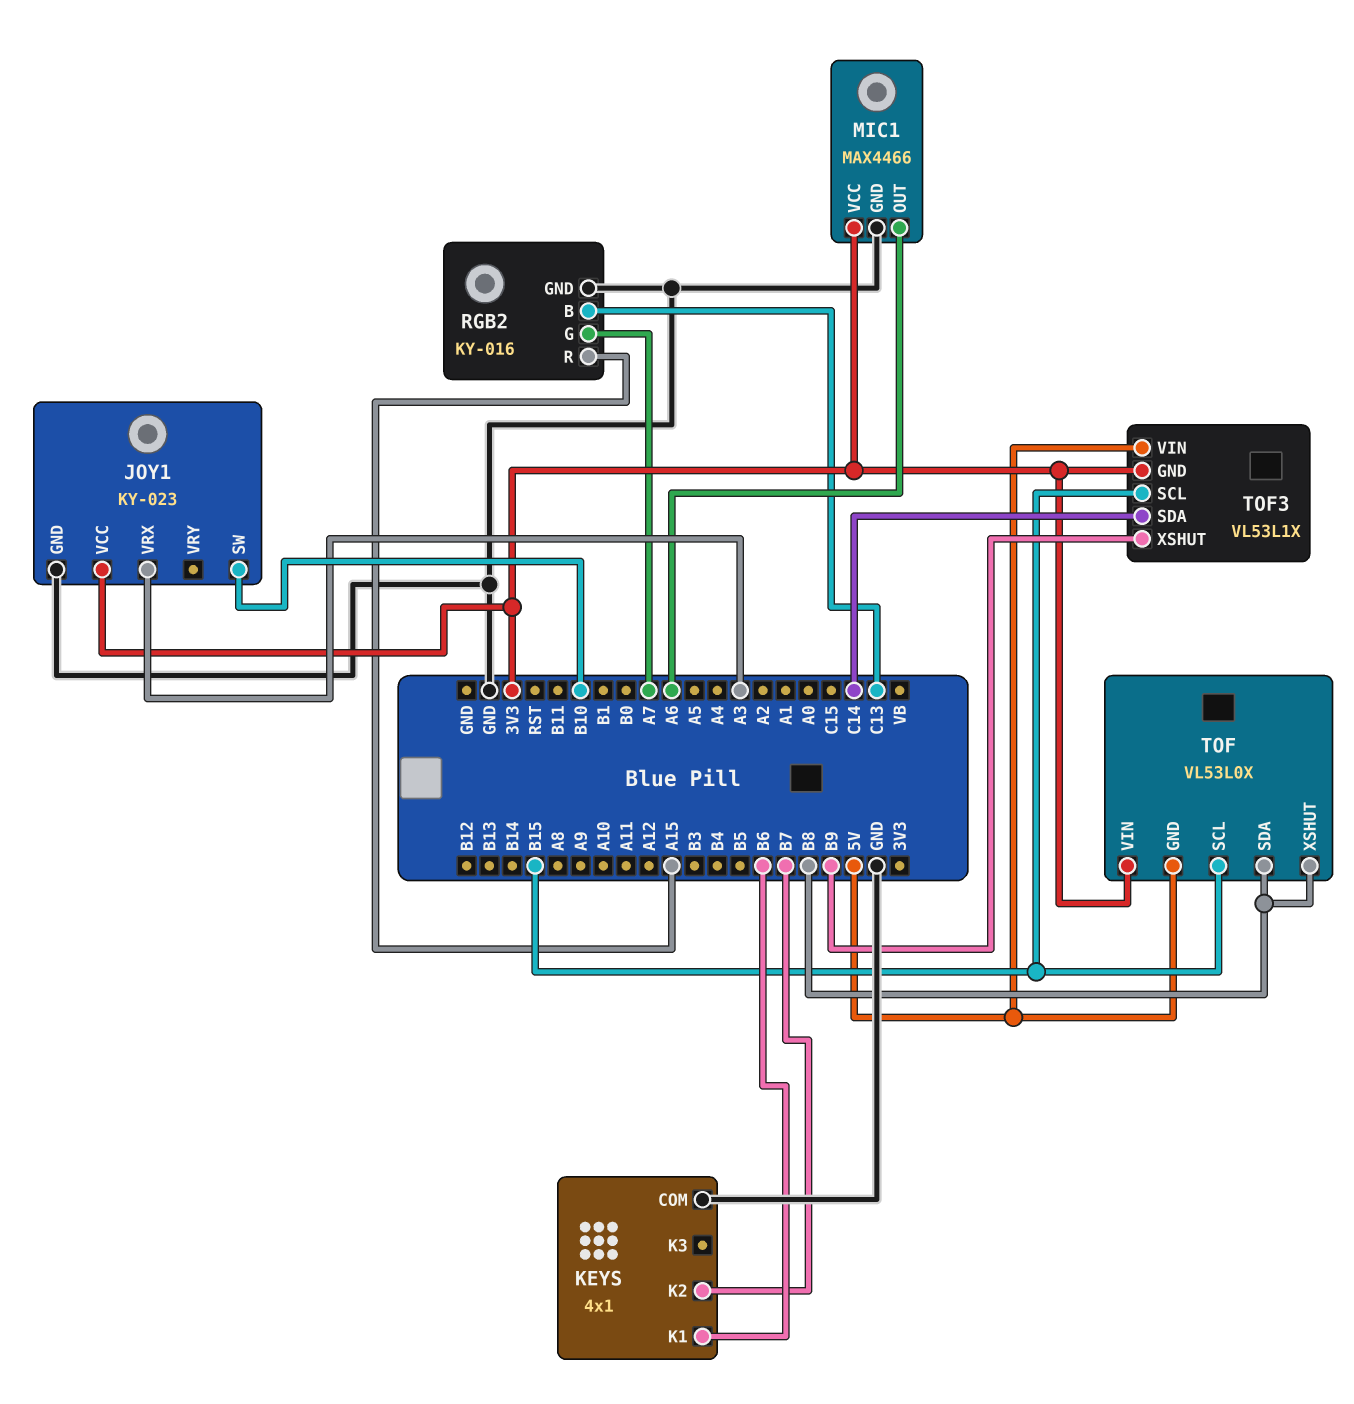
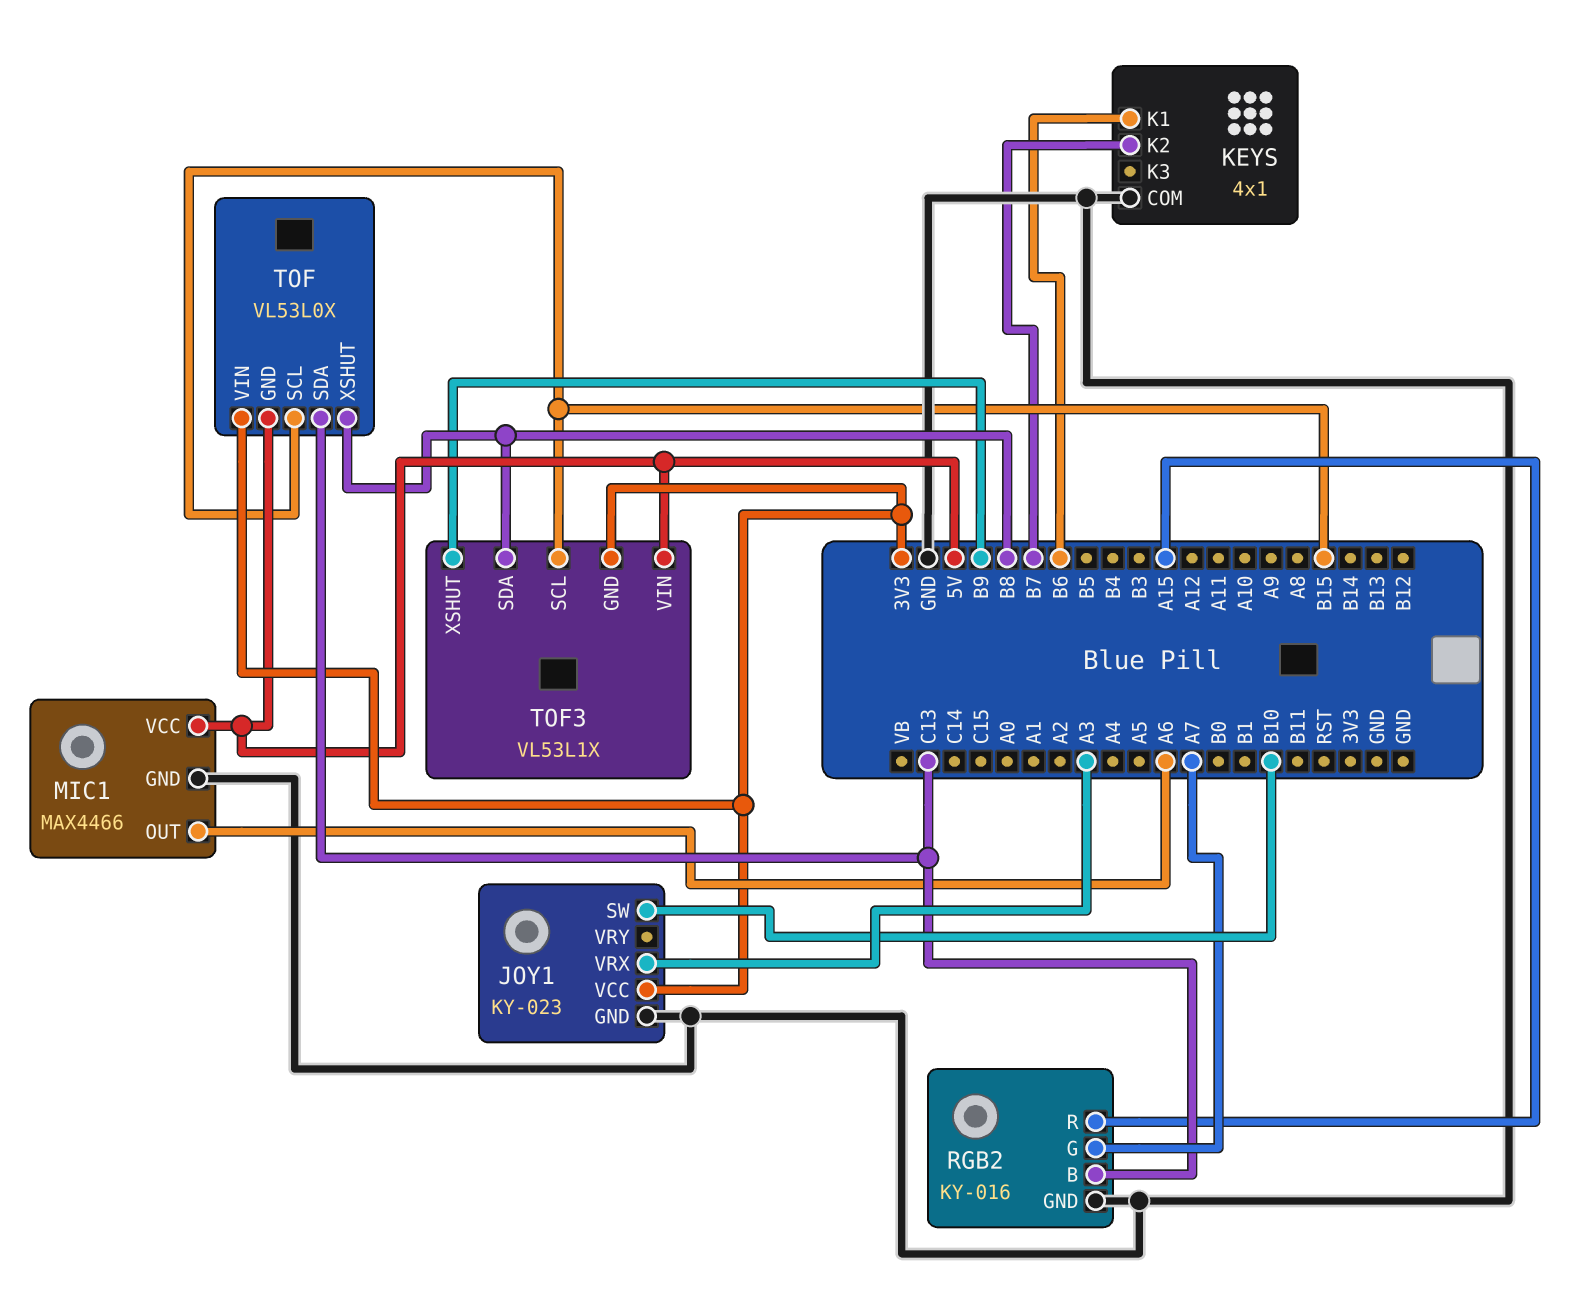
MIC1 pin VCC: 3V3 -> 5V
TOF pin SDA: B8 -> C13
TOF3 pin SDA: C14 -> B8

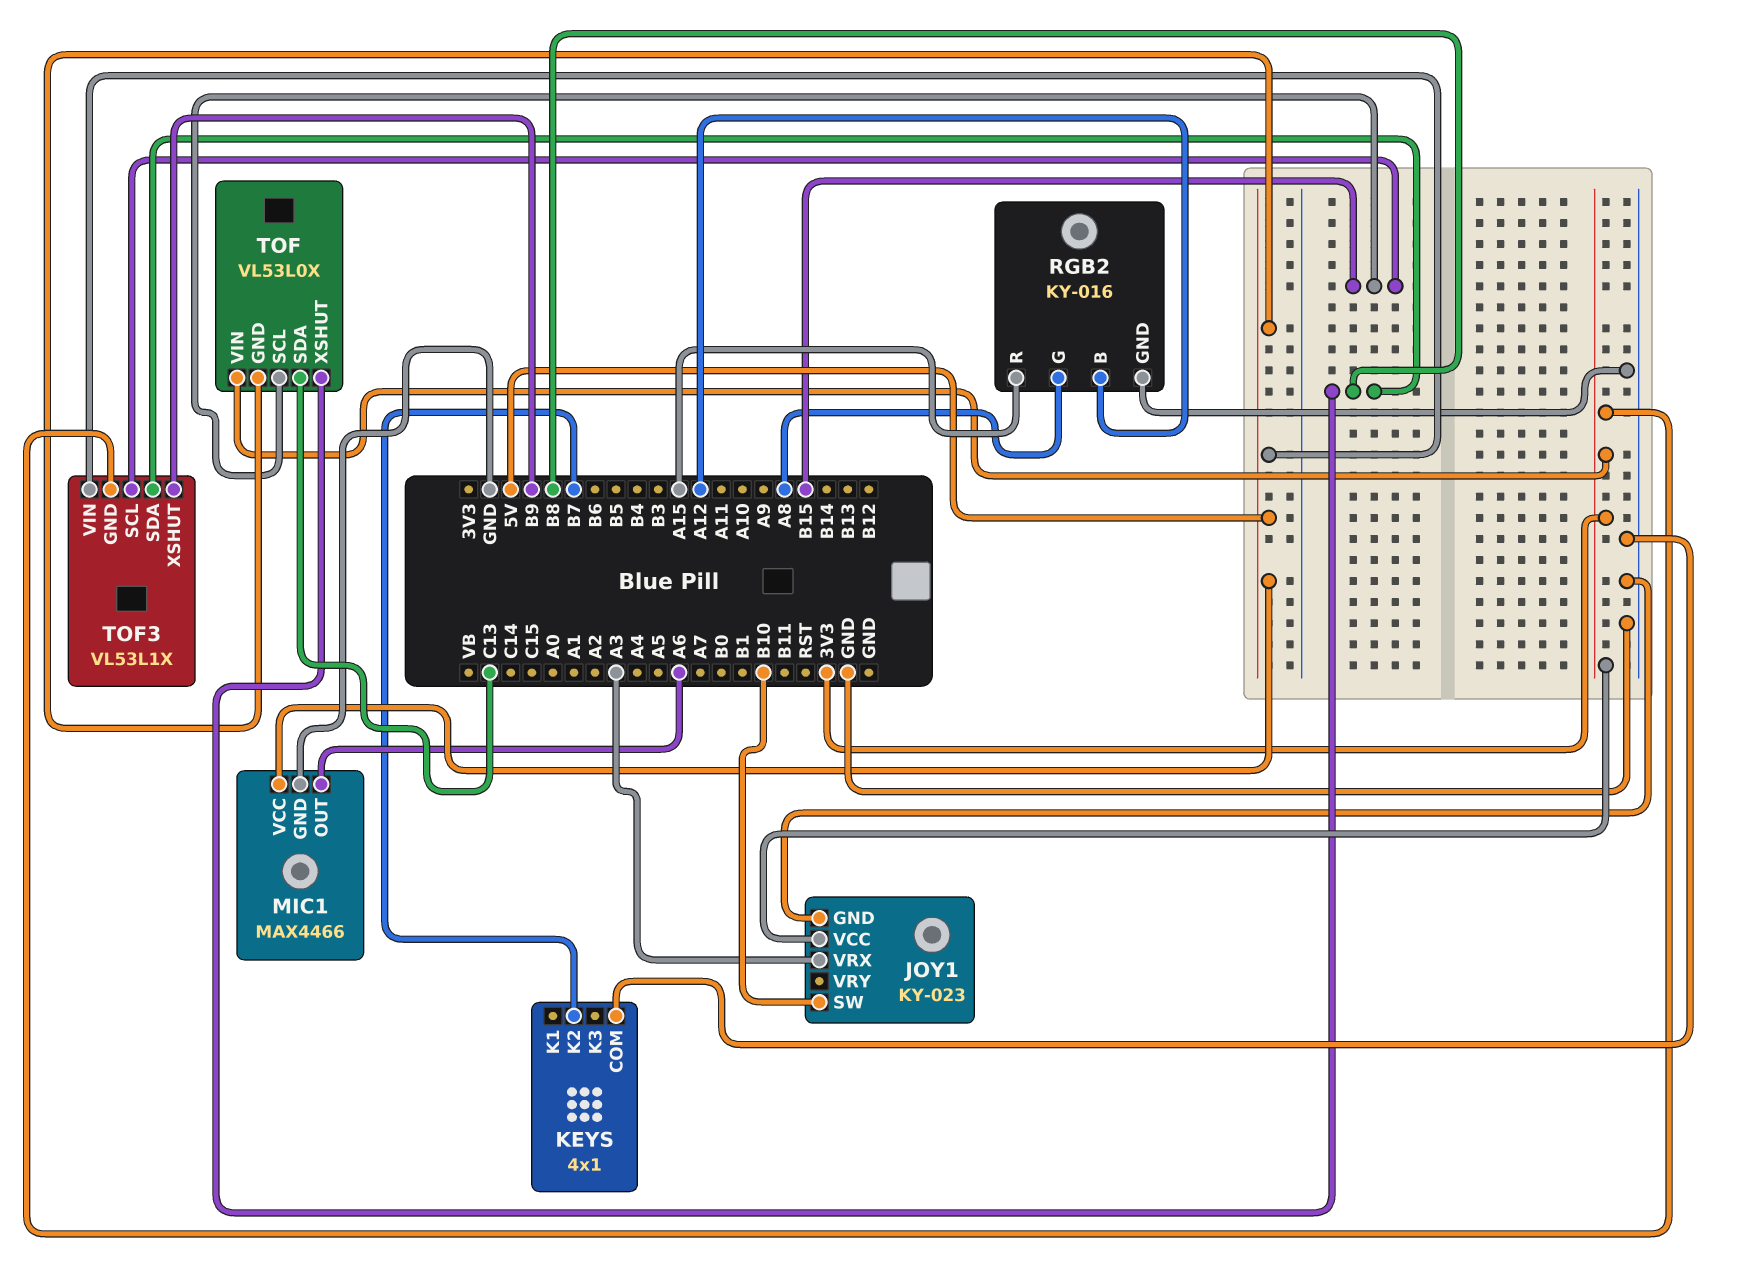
KEYS pin K1: B6 -> none
RGB2 pin B: C13 -> A12
RGB2 pin G: A7 -> A8

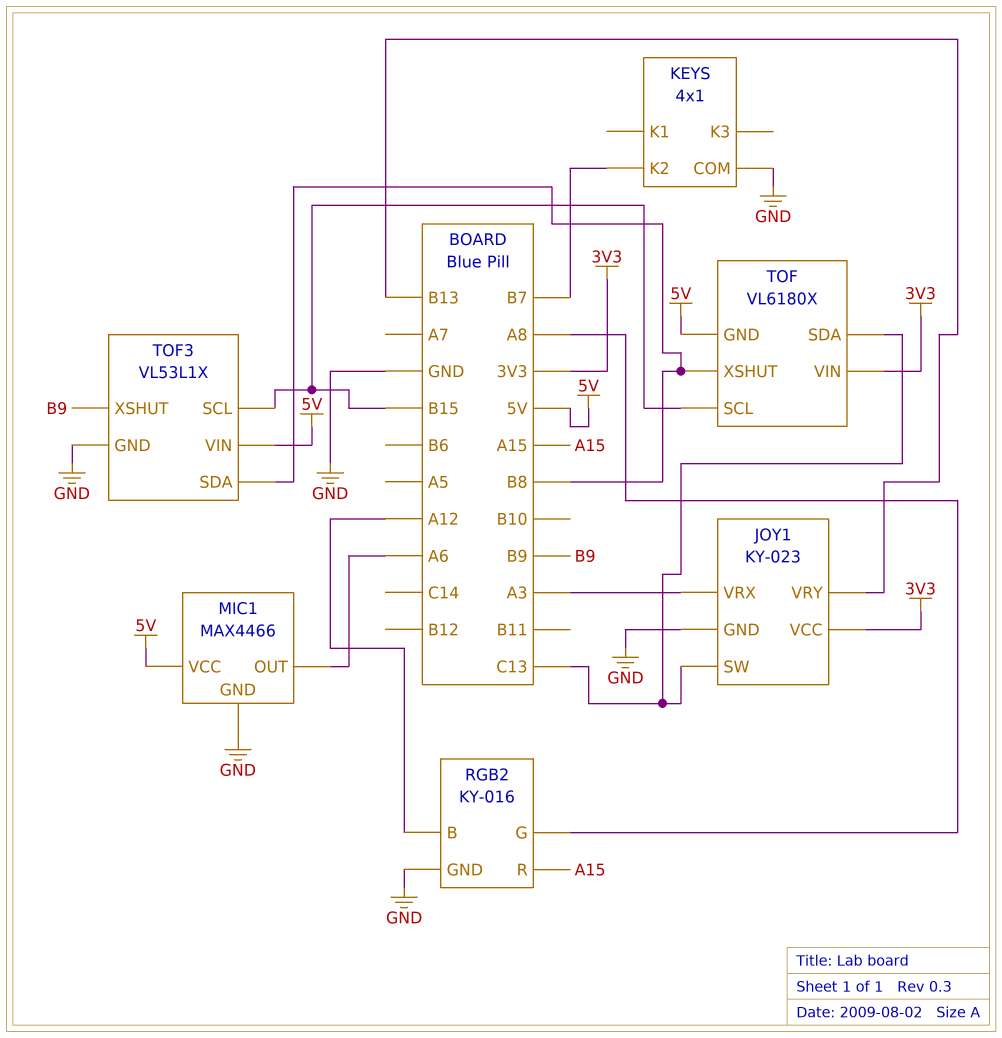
JOY1 pin SW: B10 -> C13
JOY1 pin VRY: none -> B13
TOF: VL53L0X -> VL6180X
TOF3 pin GND: 3V3 -> GND

